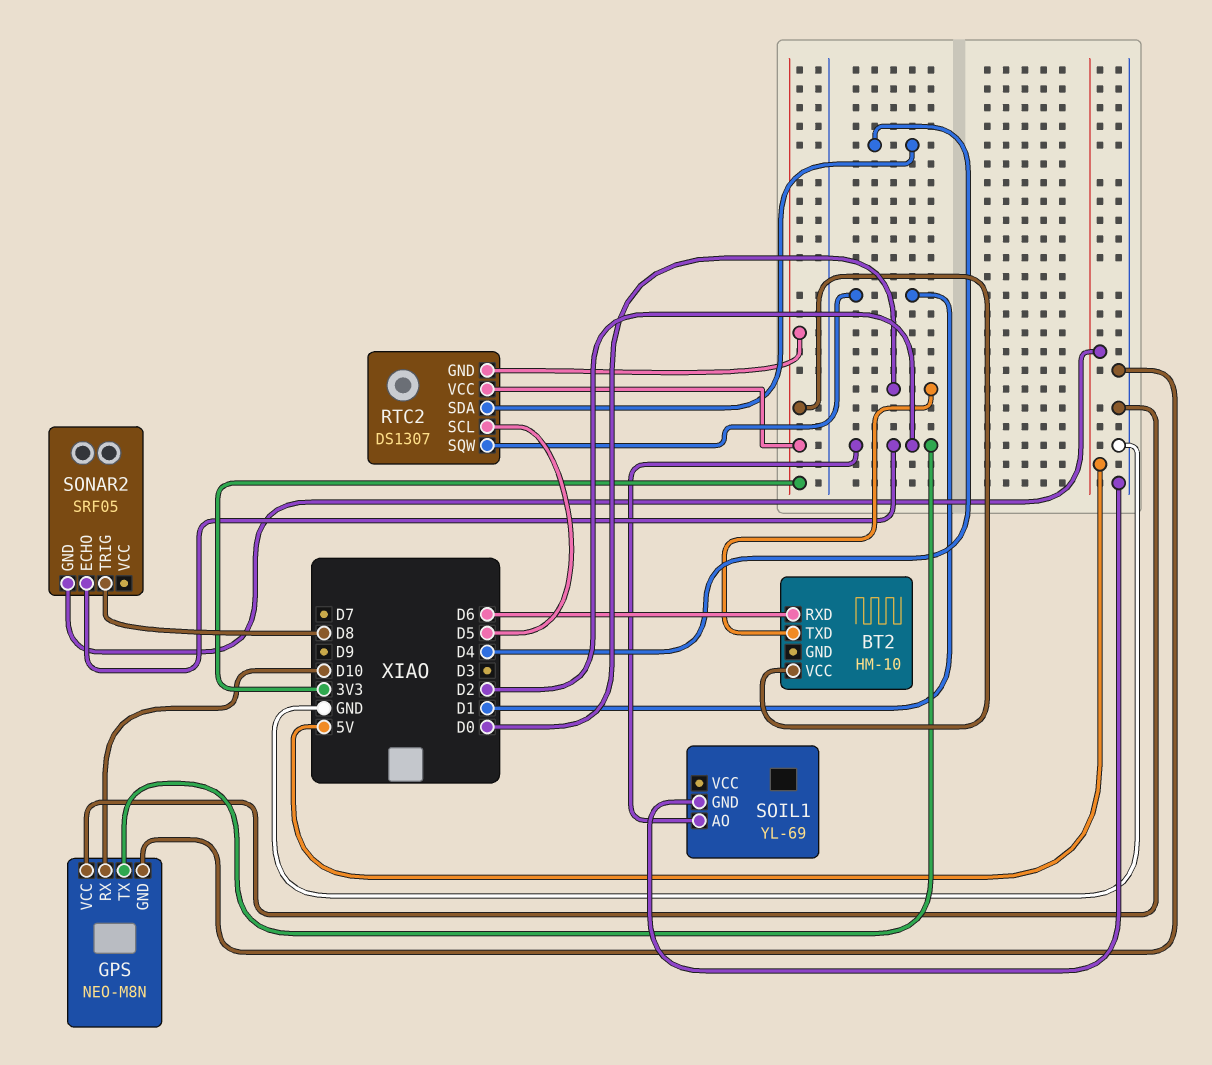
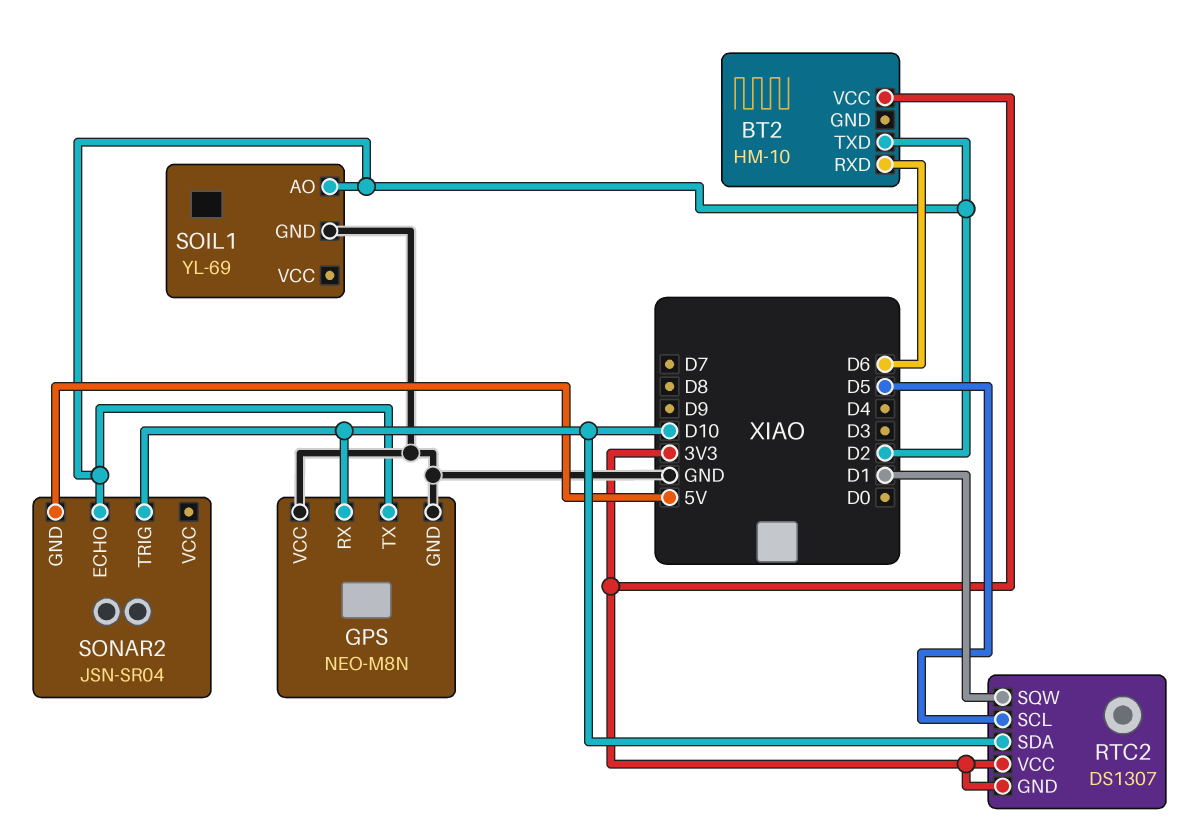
BT2 pin TXD: D0 -> D2
RTC2 pin SDA: D4 -> D10
SONAR2: SRF05 -> JSN-SR04
SONAR2 pin TRIG: D8 -> D10

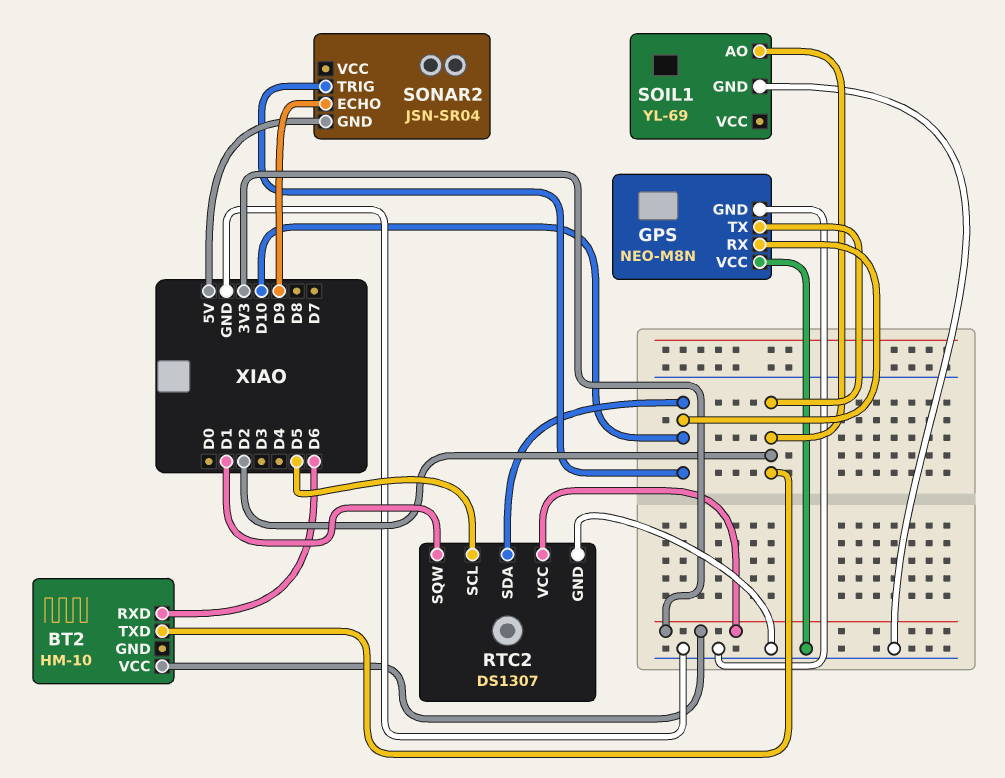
RTC2 pin GND: 3V3 -> GND
SONAR2 pin ECHO: D2 -> D9

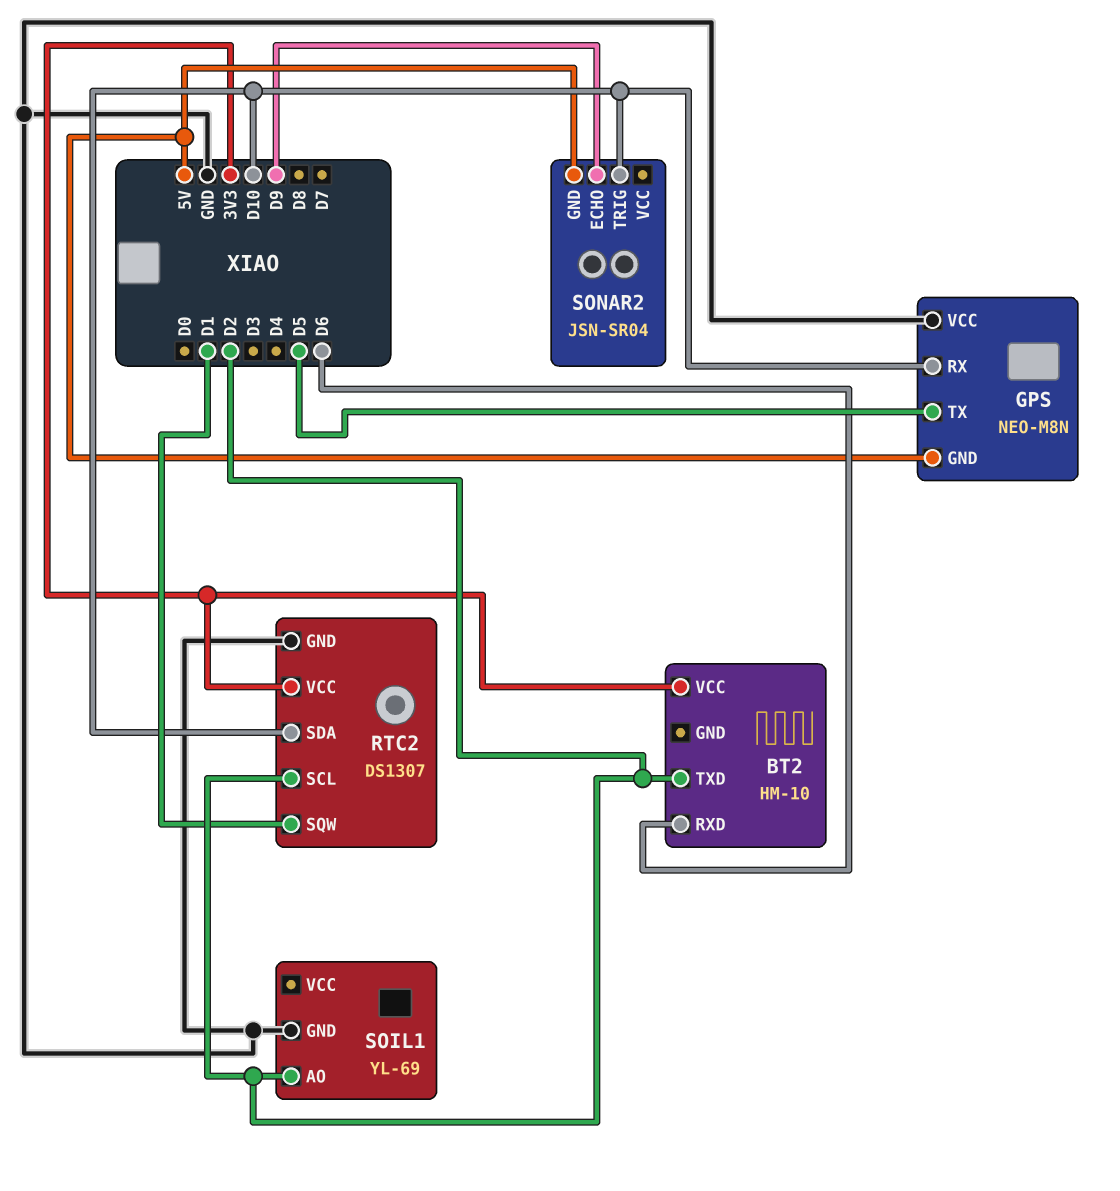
GPS pin GND: GND -> 5V
GPS pin TX: D2 -> D5
RTC2 pin SCL: D5 -> D2

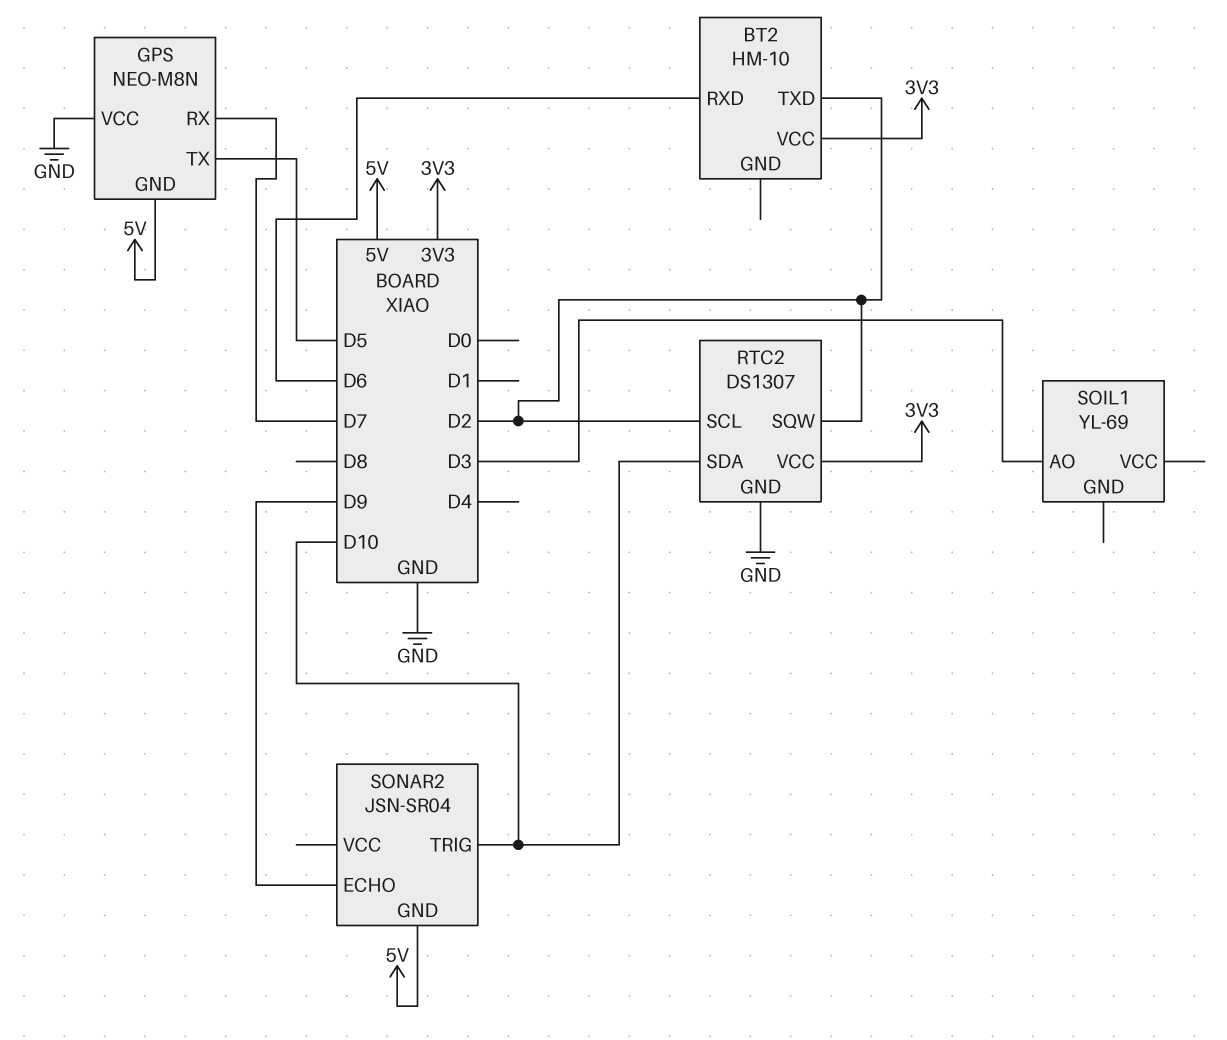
GPS pin RX: D10 -> D7
RTC2 pin SQW: D1 -> D2
SOIL1 pin AO: D2 -> D3
SOIL1 pin GND: GND -> none

